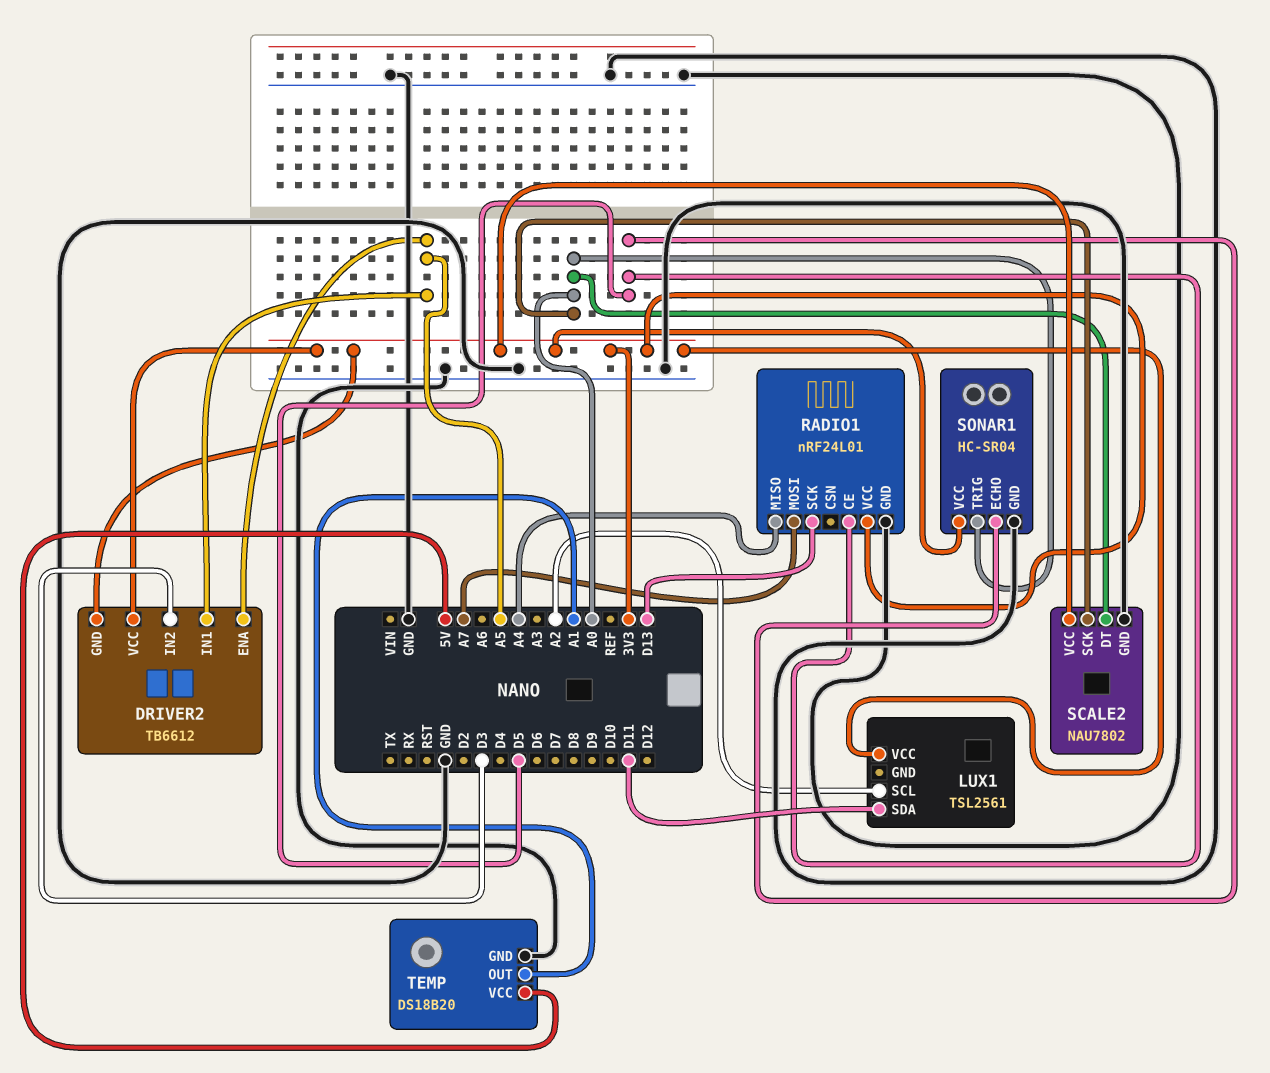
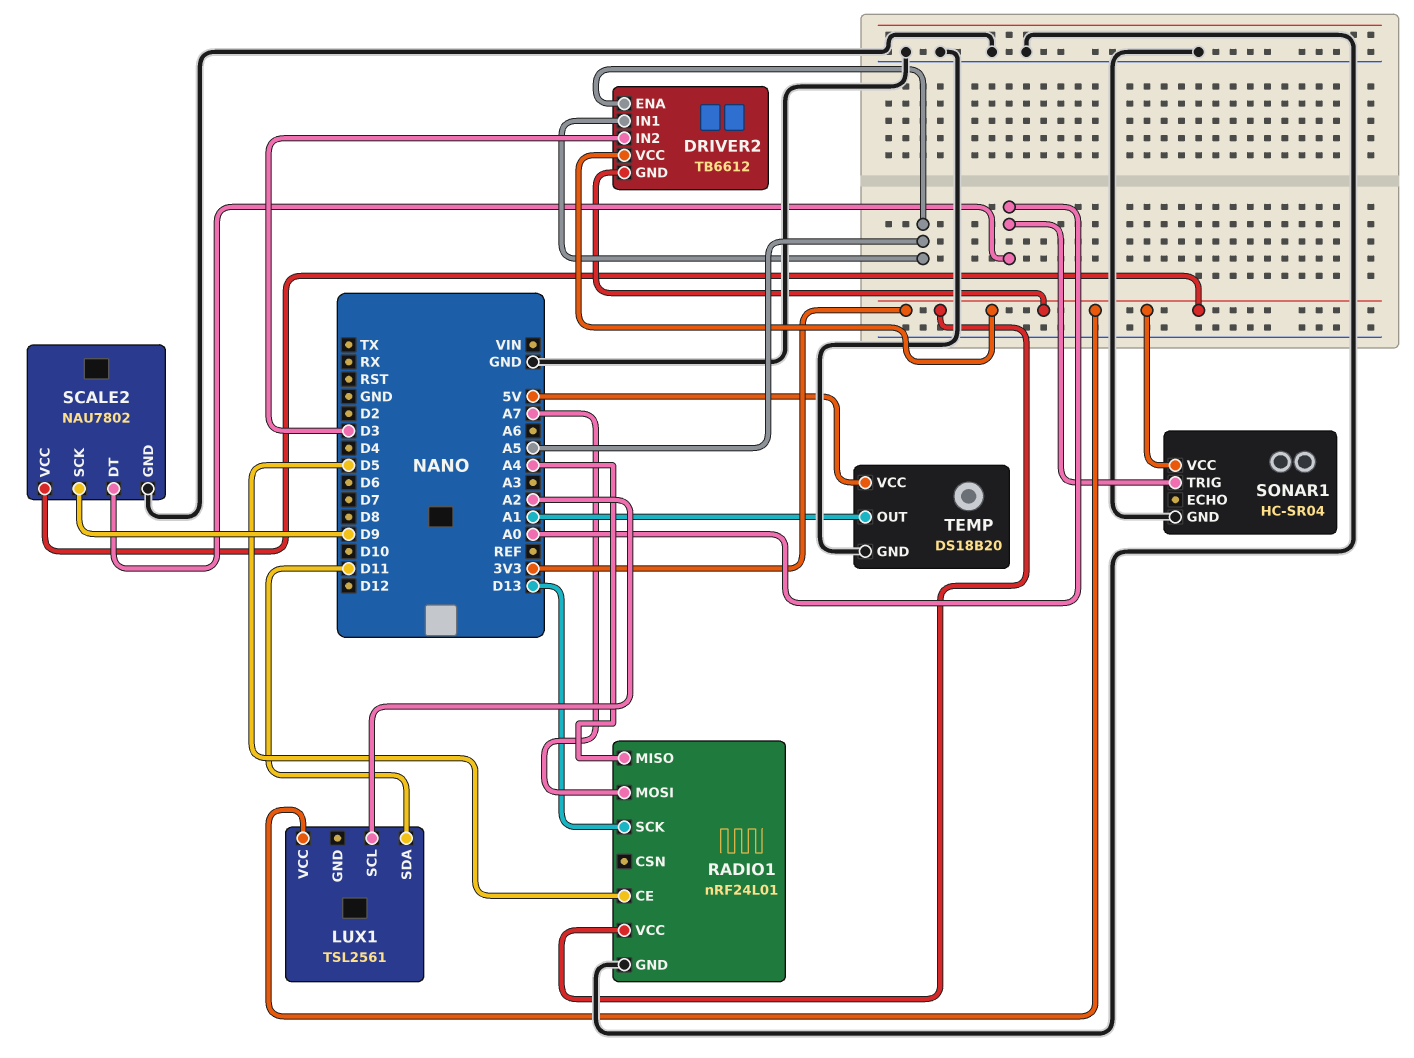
SCALE2 pin SCK: A0 -> D9
SONAR1 pin ECHO: D5 -> none

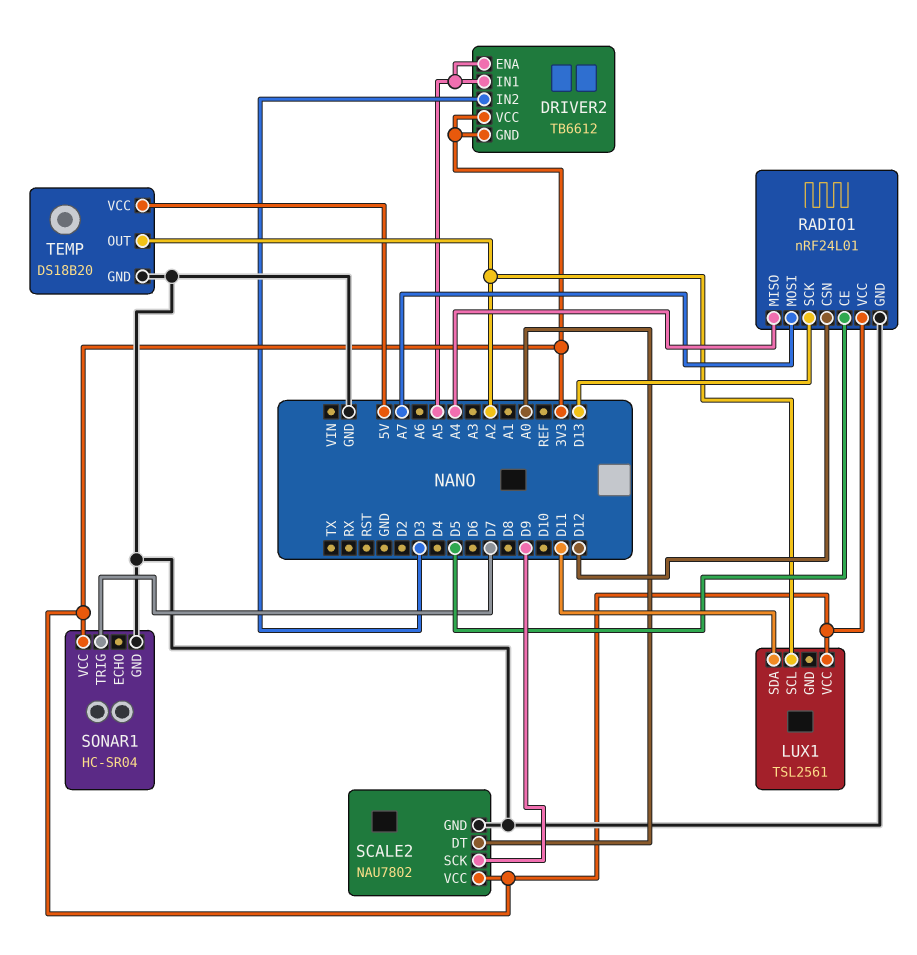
RADIO1 pin CSN: none -> D12
SONAR1 pin TRIG: A0 -> D7
TEMP pin OUT: A1 -> A2

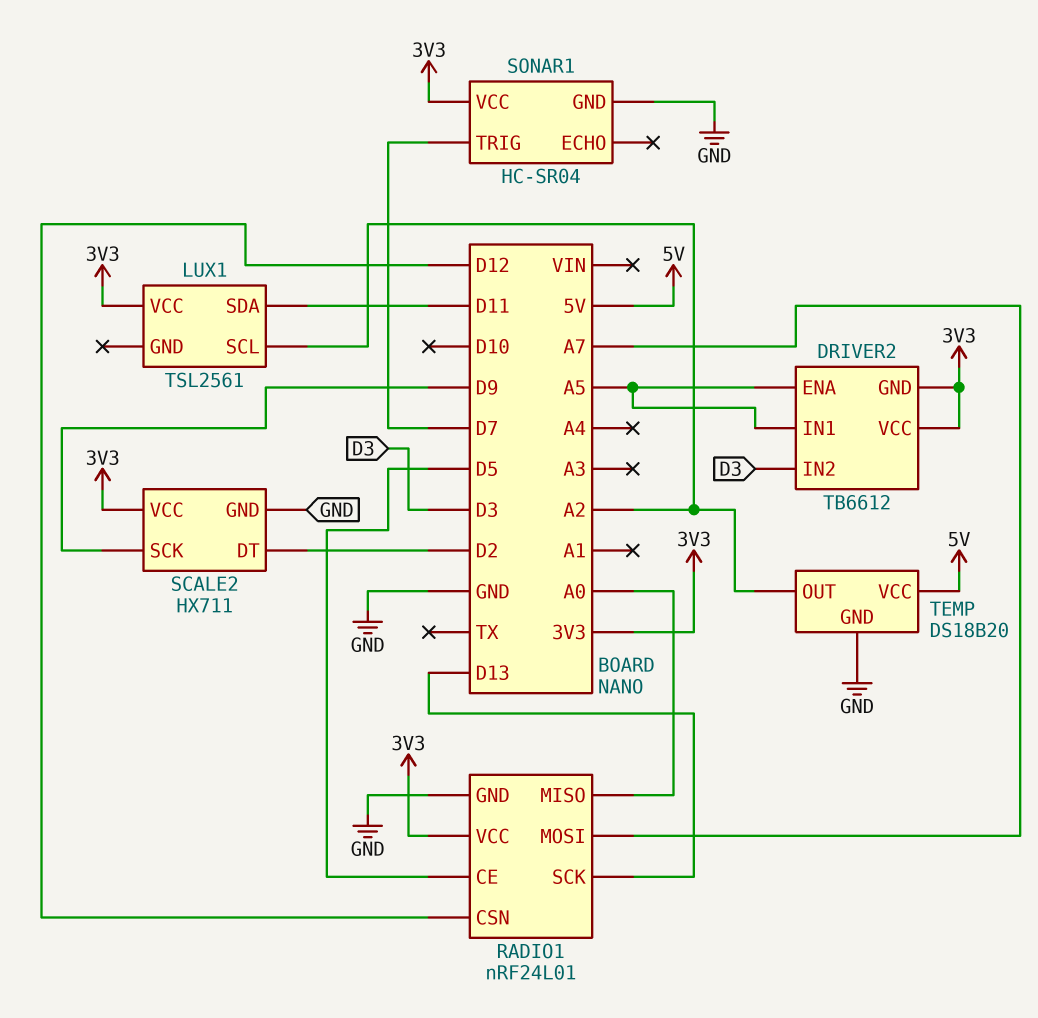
RADIO1 pin MISO: A4 -> A0
SCALE2: NAU7802 -> HX711
SCALE2 pin DT: A0 -> D2

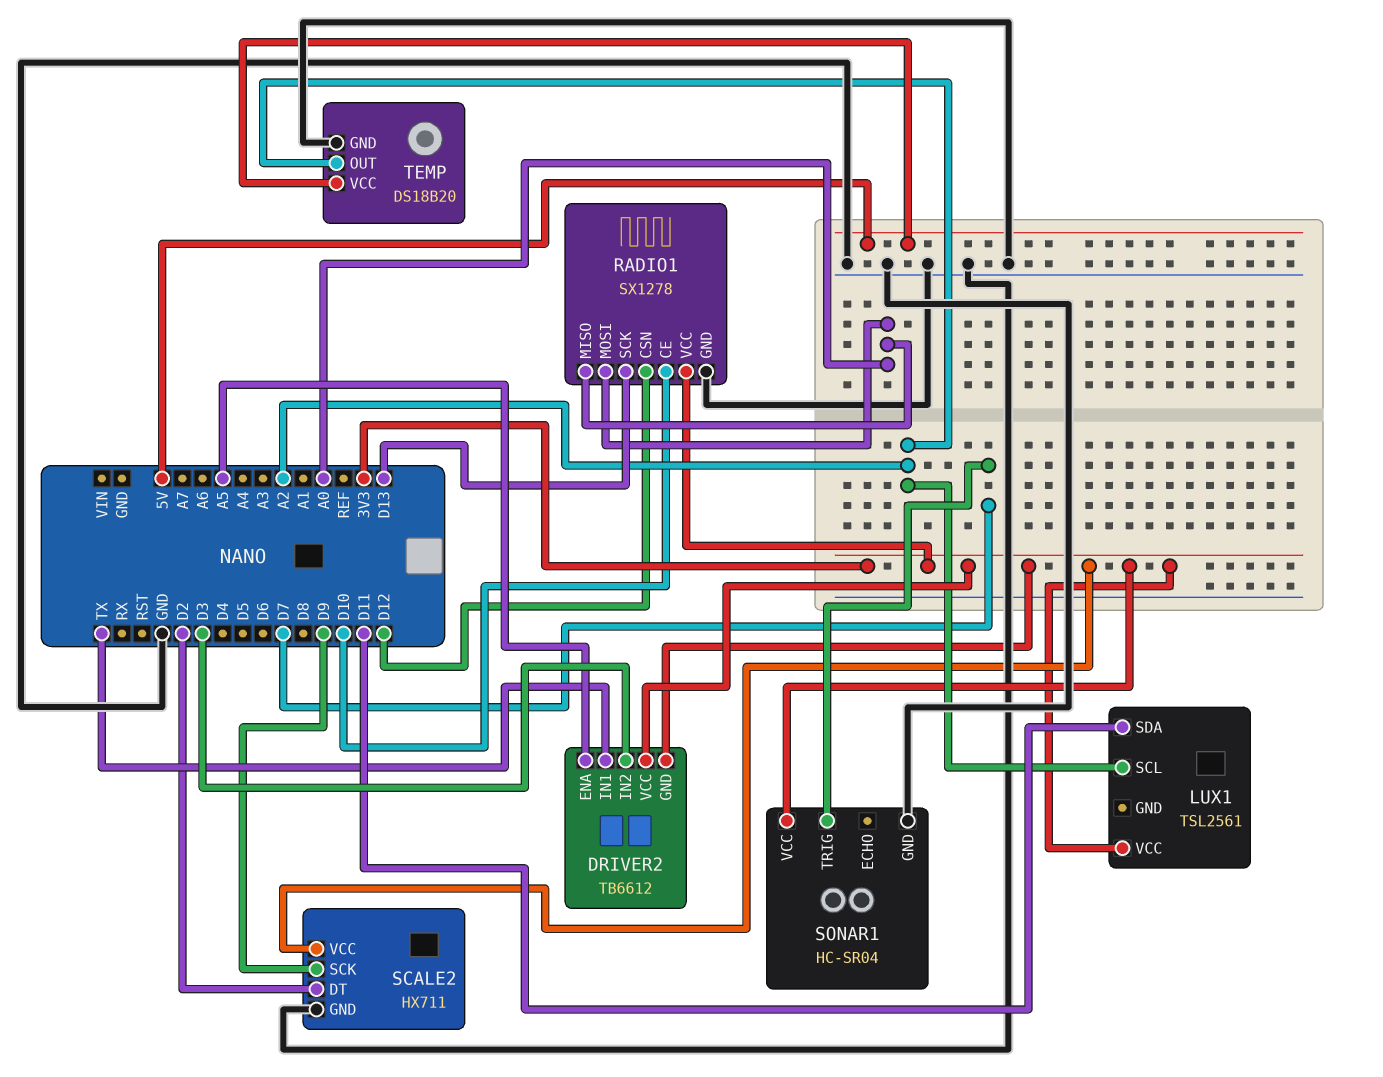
DRIVER2 pin IN1: A5 -> TX
RADIO1: nRF24L01 -> SX1278
RADIO1 pin CE: D5 -> D10
RADIO1 pin MOSI: A7 -> A0

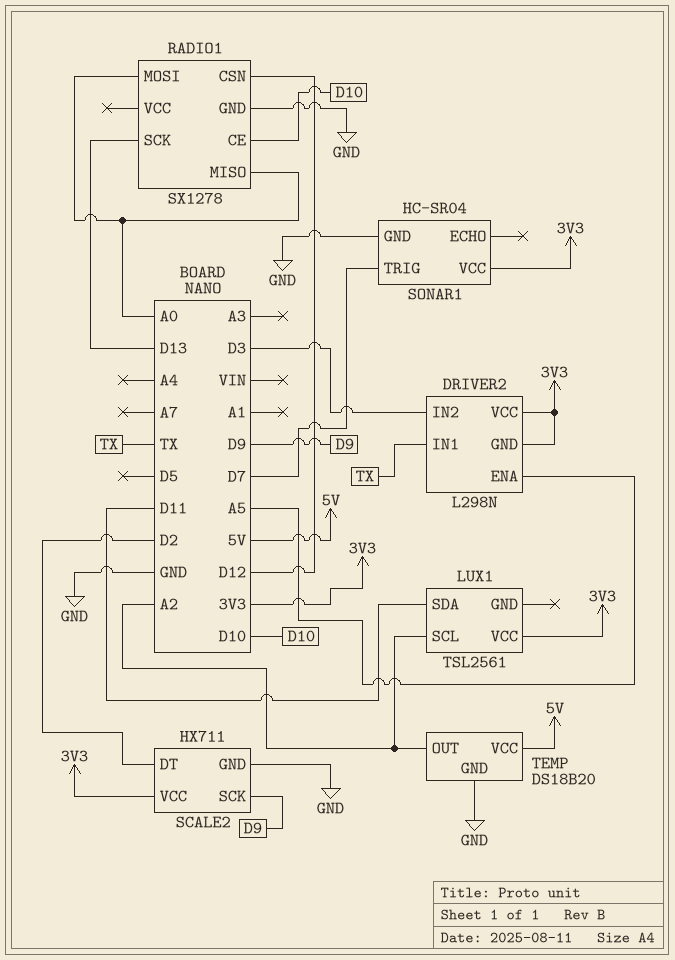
DRIVER2: TB6612 -> L298N
RADIO1 pin VCC: 3V3 -> none

